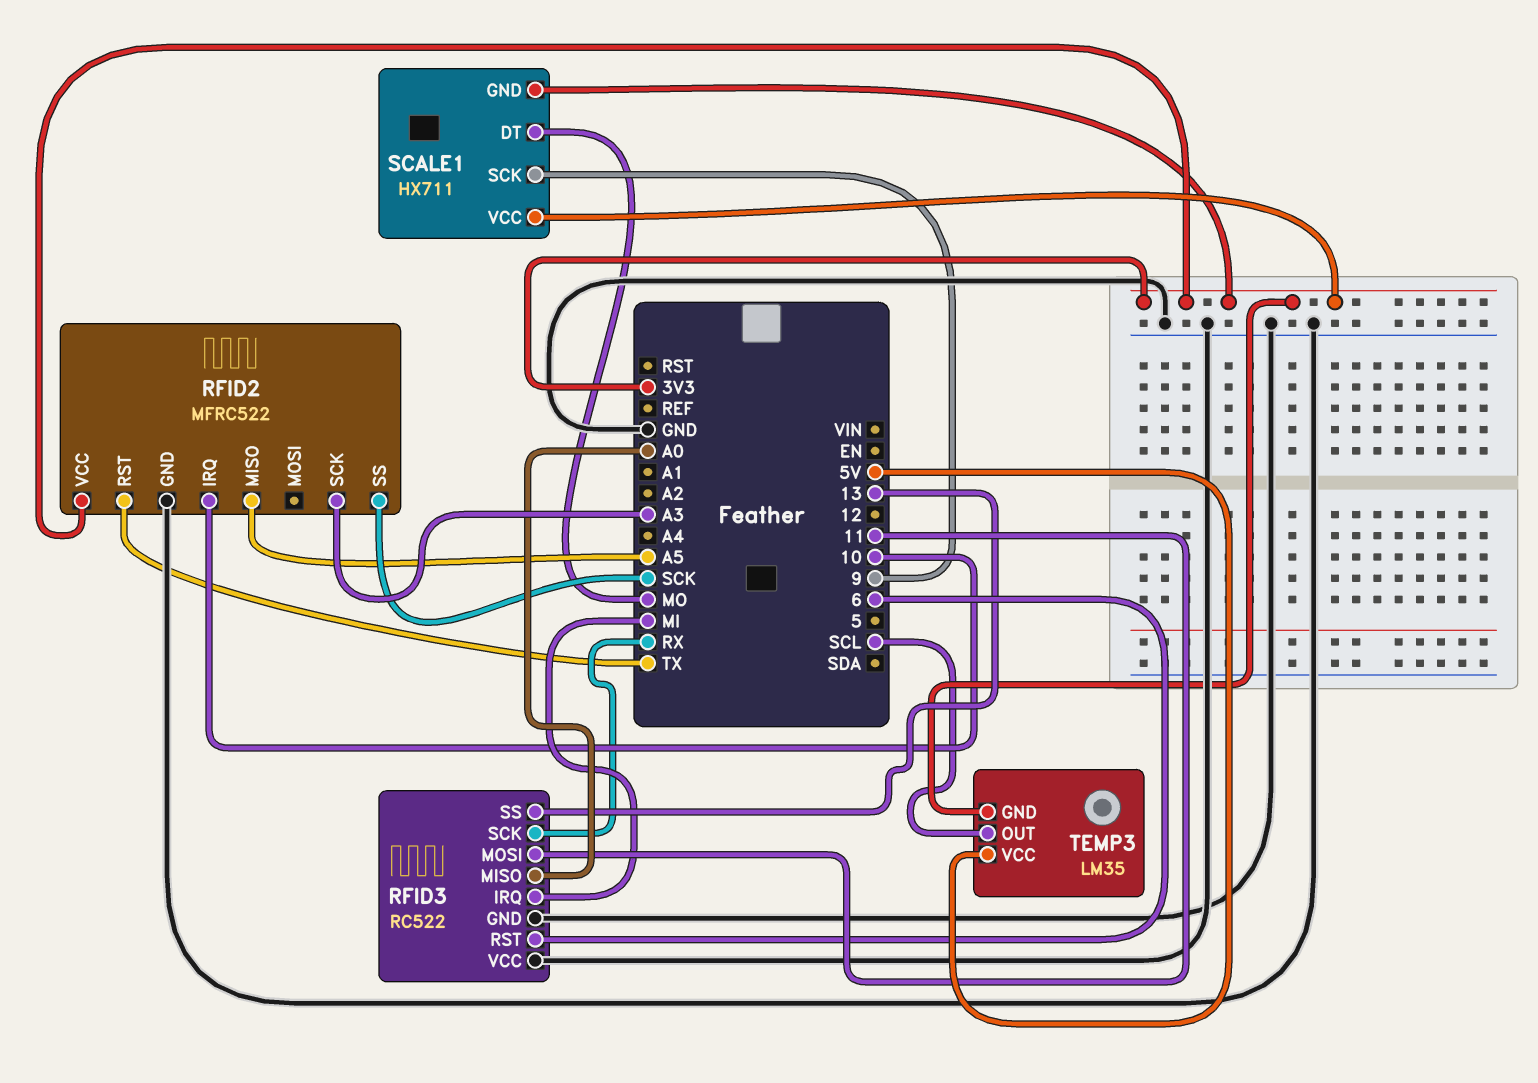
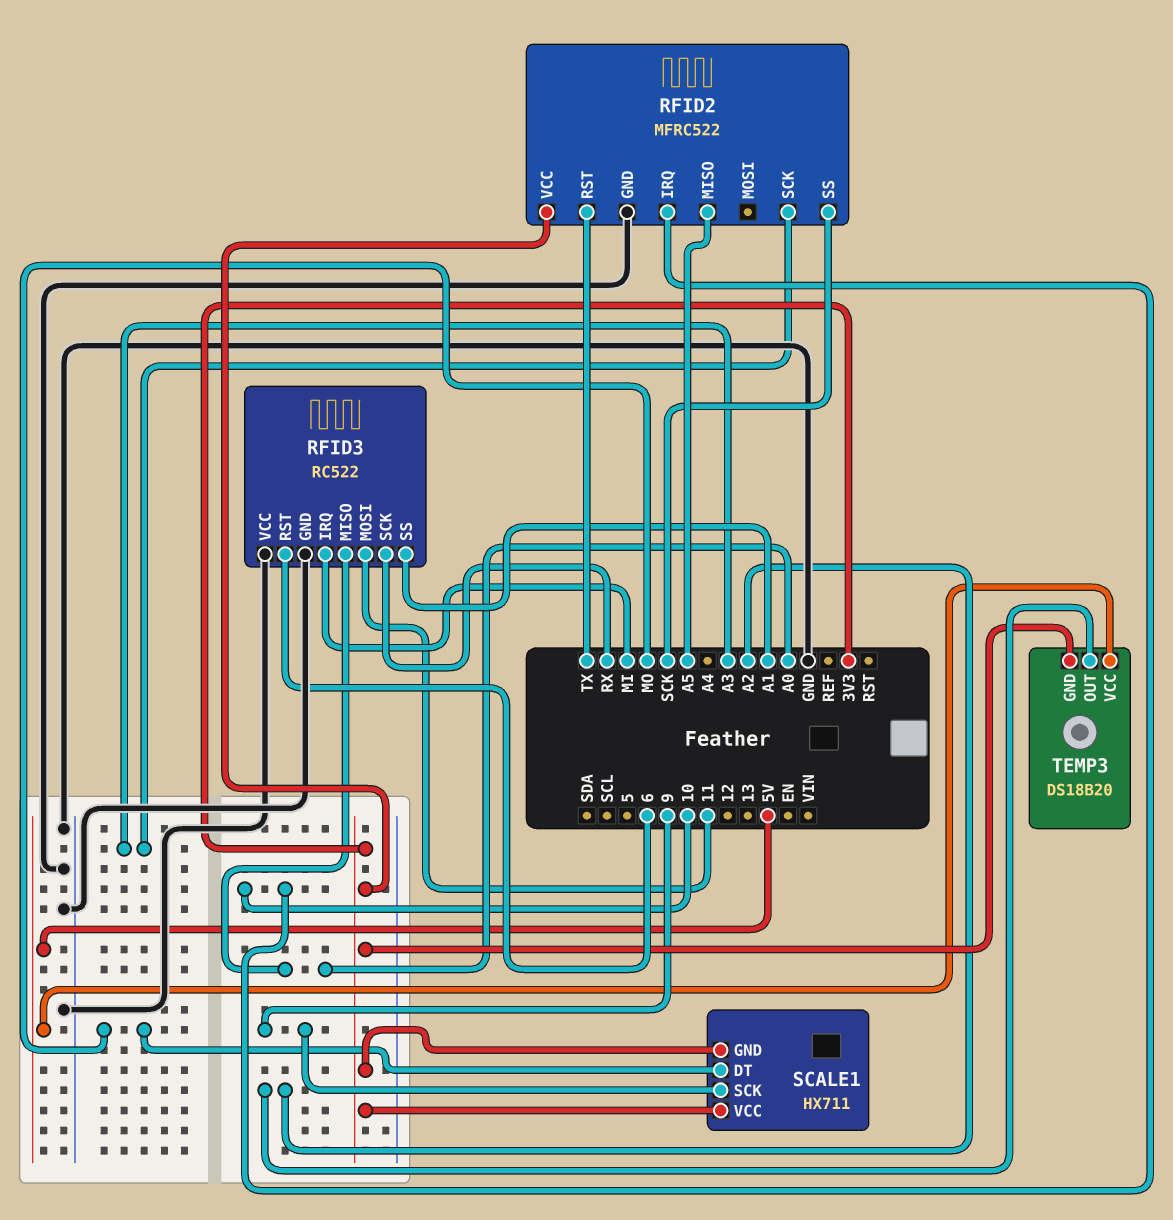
RFID3 pin SS: 13 -> A1
TEMP3: LM35 -> DS18B20
TEMP3 pin OUT: SCL -> A2

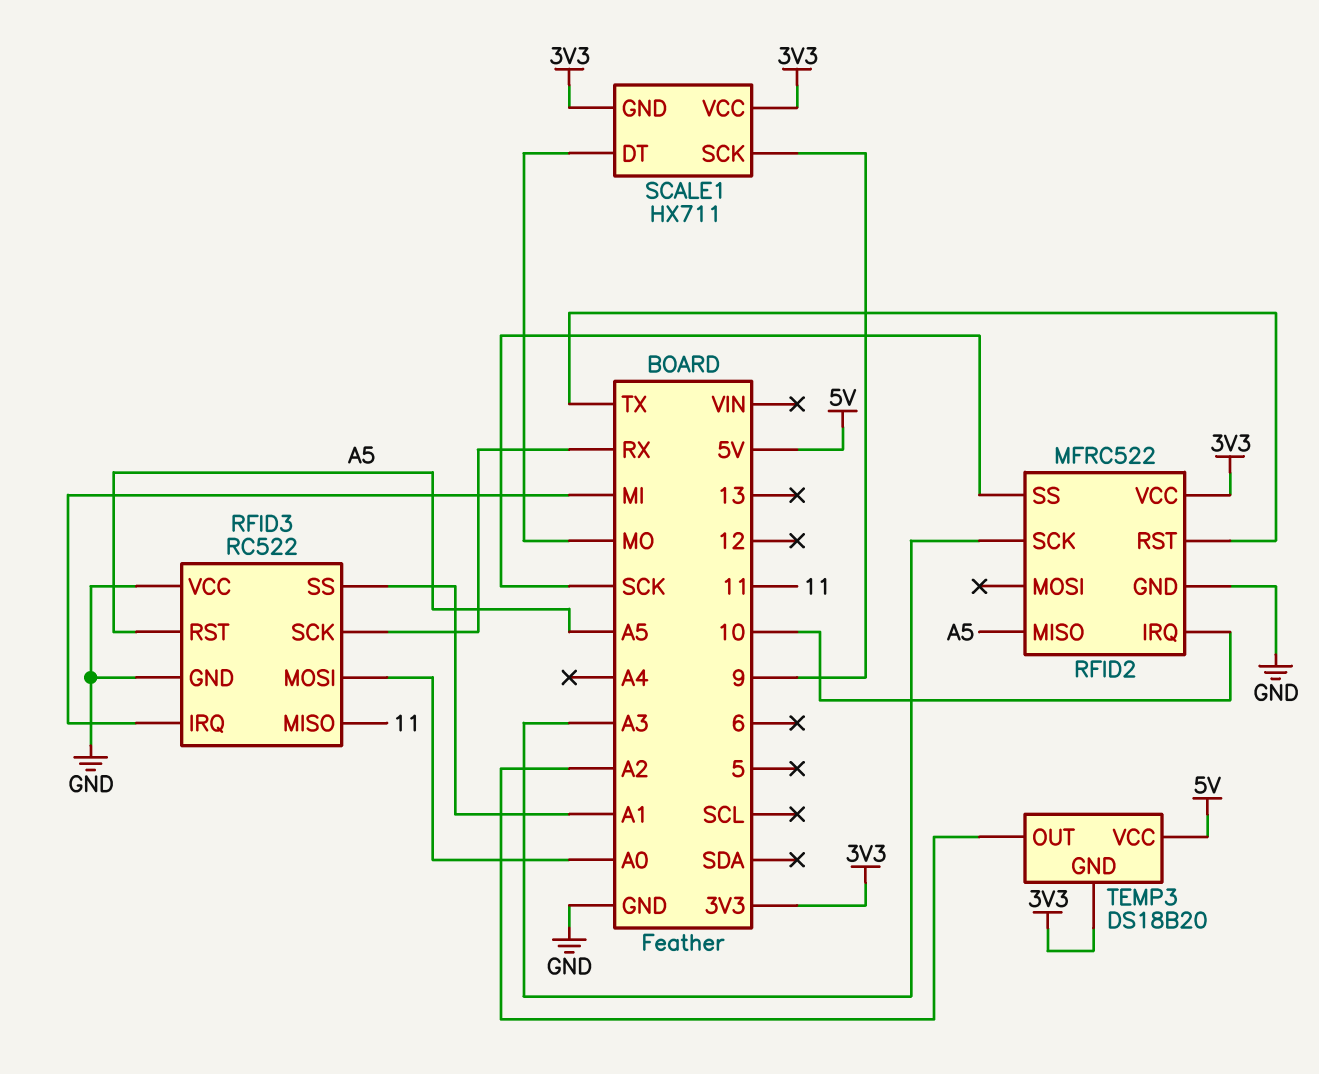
RFID3 pin MISO: A0 -> 11
RFID3 pin MOSI: 11 -> A0
RFID3 pin RST: 6 -> A5

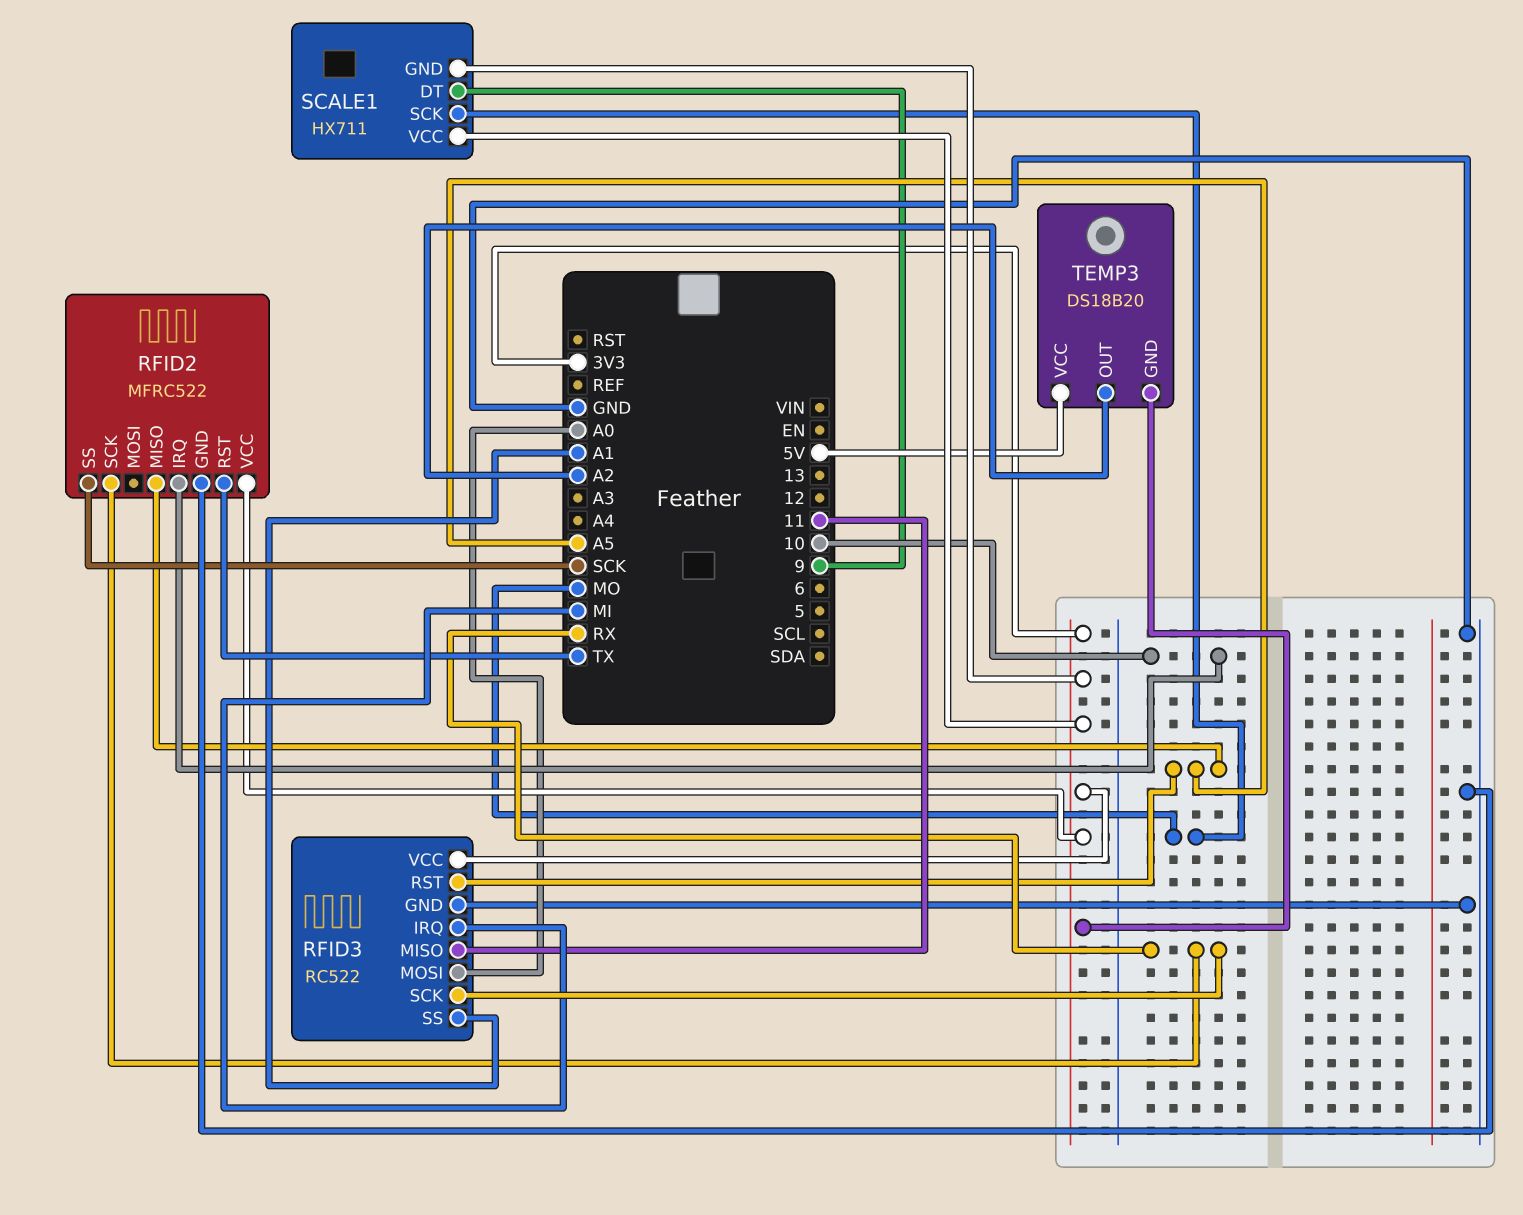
RFID2 pin SCK: A3 -> RX
RFID3 pin VCC: GND -> 3V3
SCALE1 pin DT: MO -> 9
SCALE1 pin SCK: 9 -> MO

